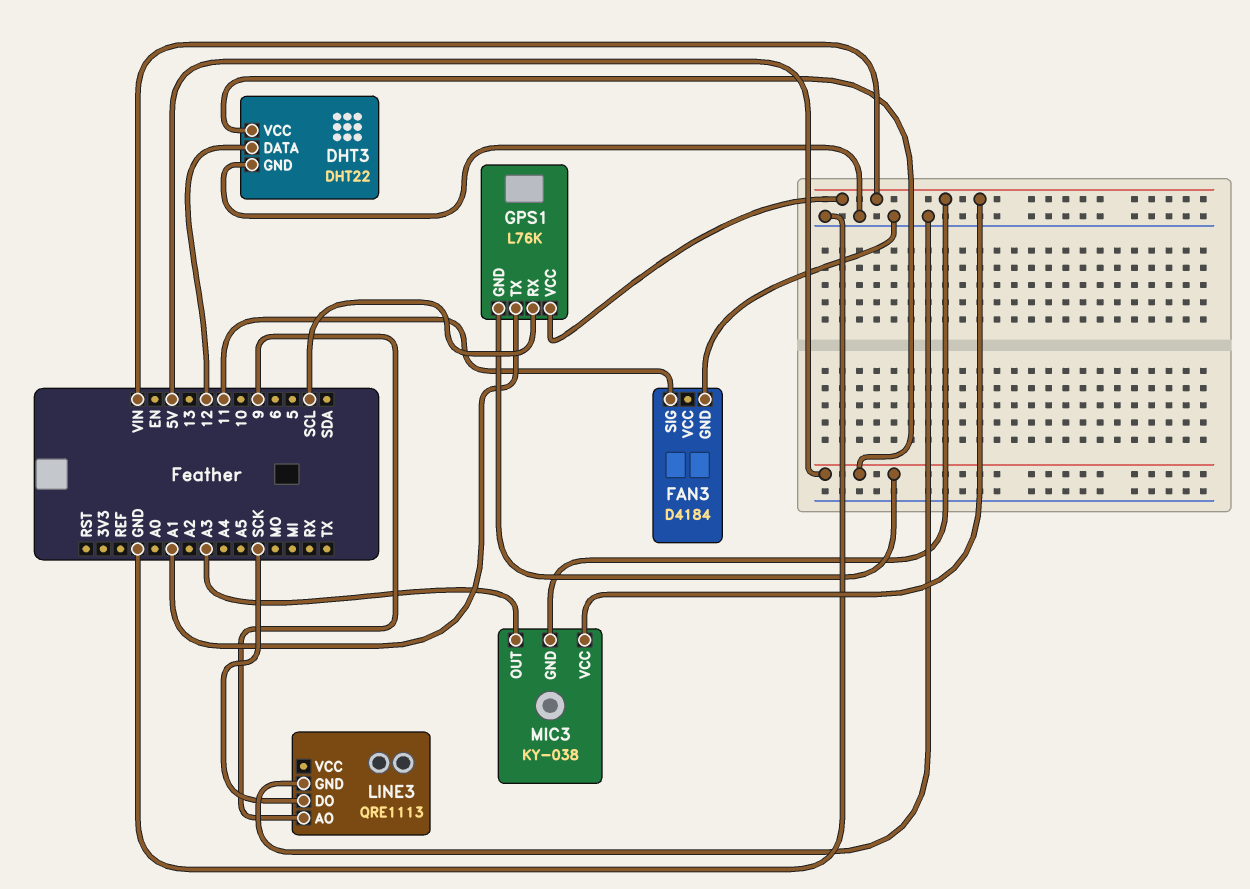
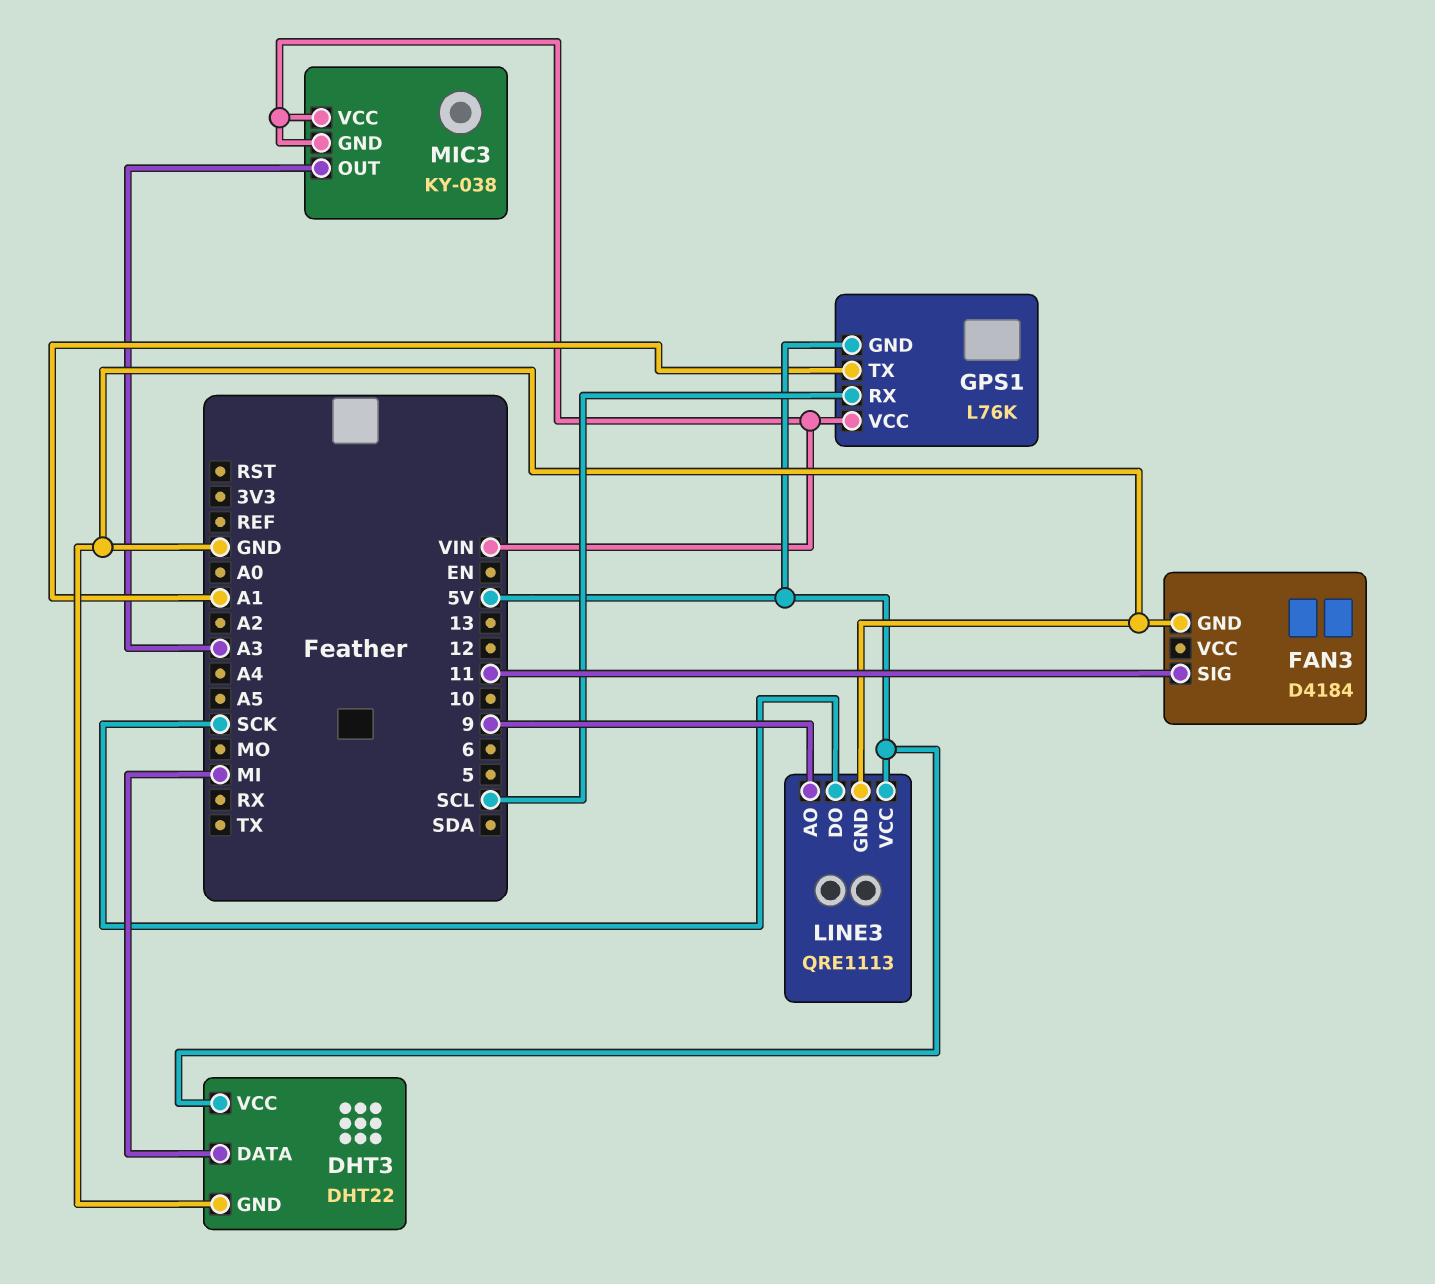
DHT3 pin DATA: 12 -> MI
LINE3 pin VCC: none -> 5V

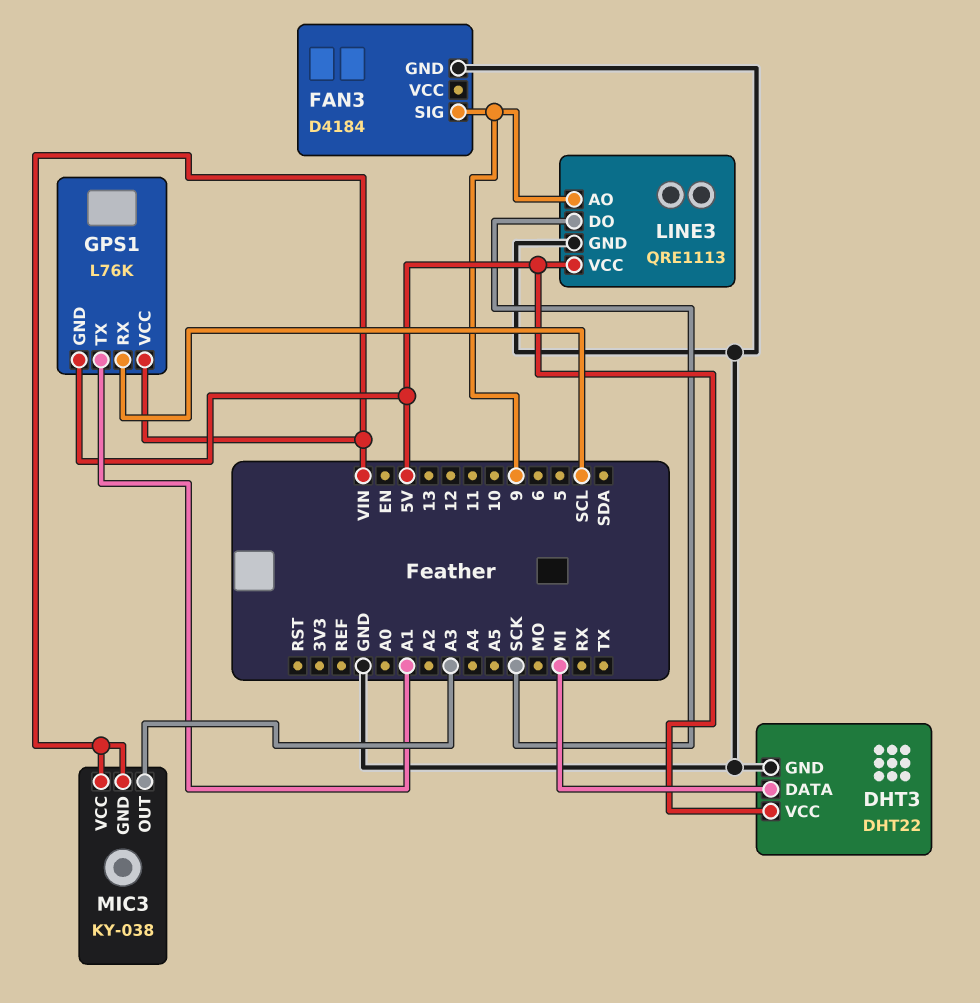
FAN3 pin SIG: 11 -> 9

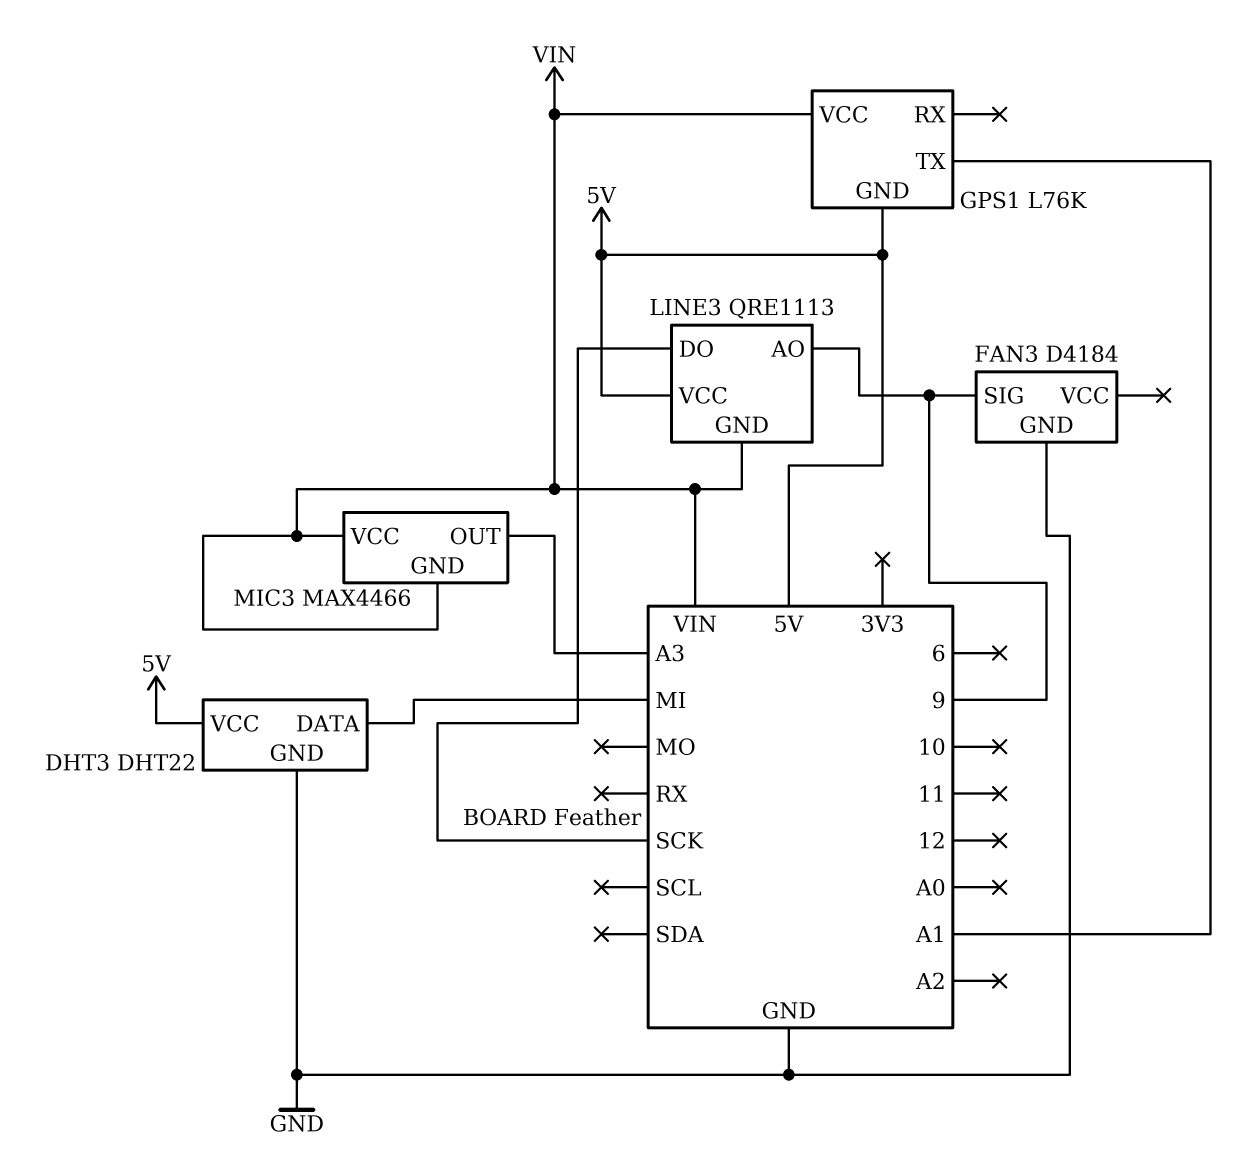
GPS1 pin RX: SCL -> none
LINE3 pin GND: GND -> VIN
MIC3: KY-038 -> MAX4466

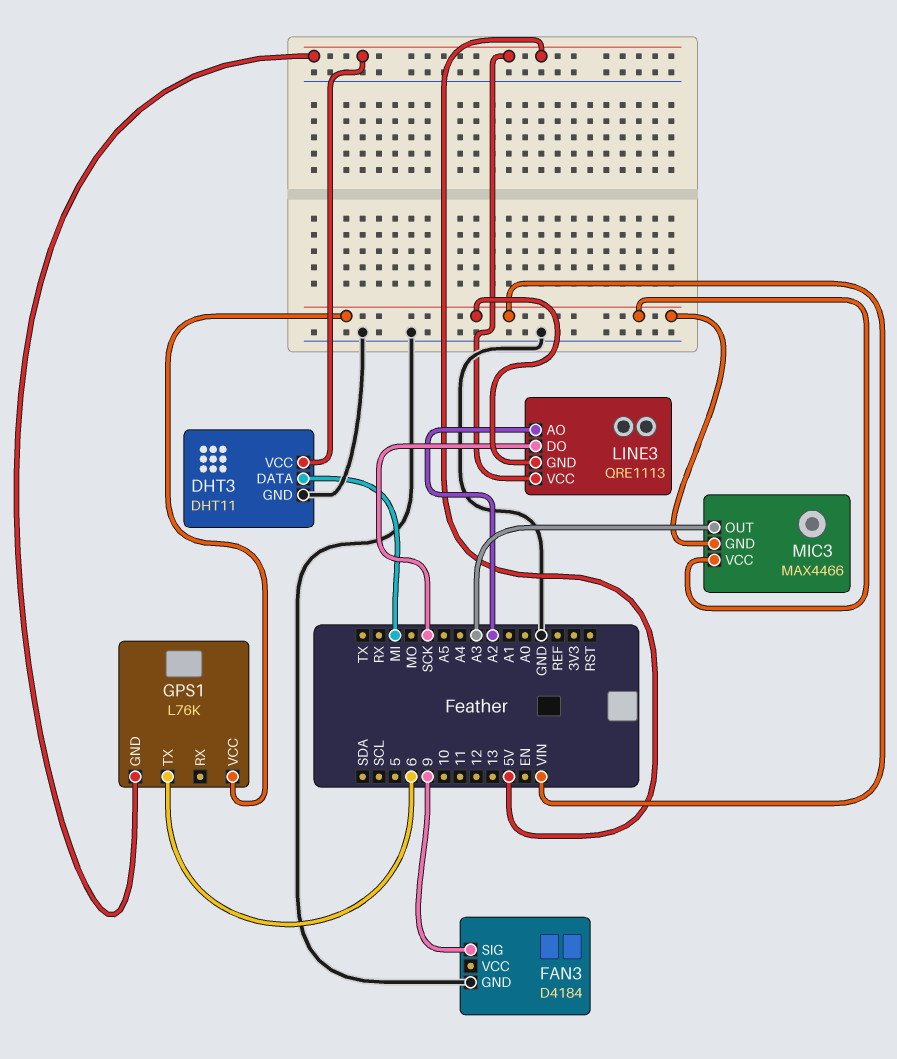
DHT3: DHT22 -> DHT11
GPS1 pin TX: A1 -> 6
LINE3 pin AO: 9 -> A2

